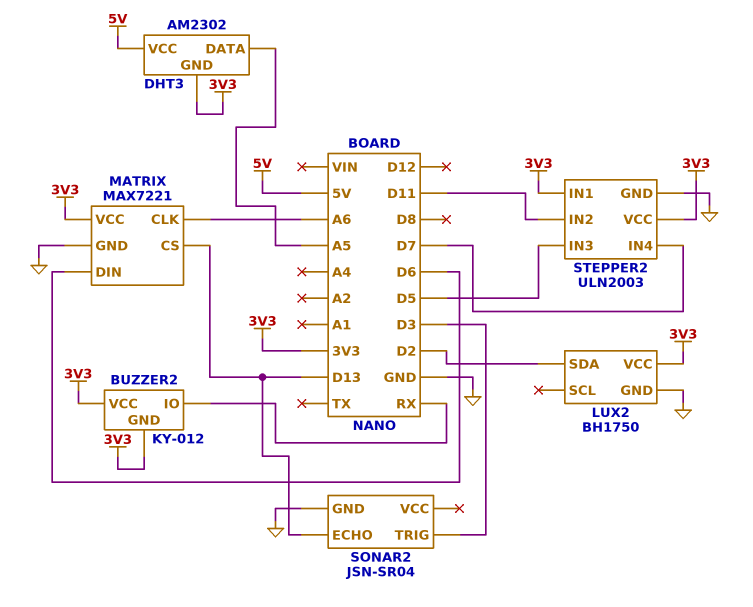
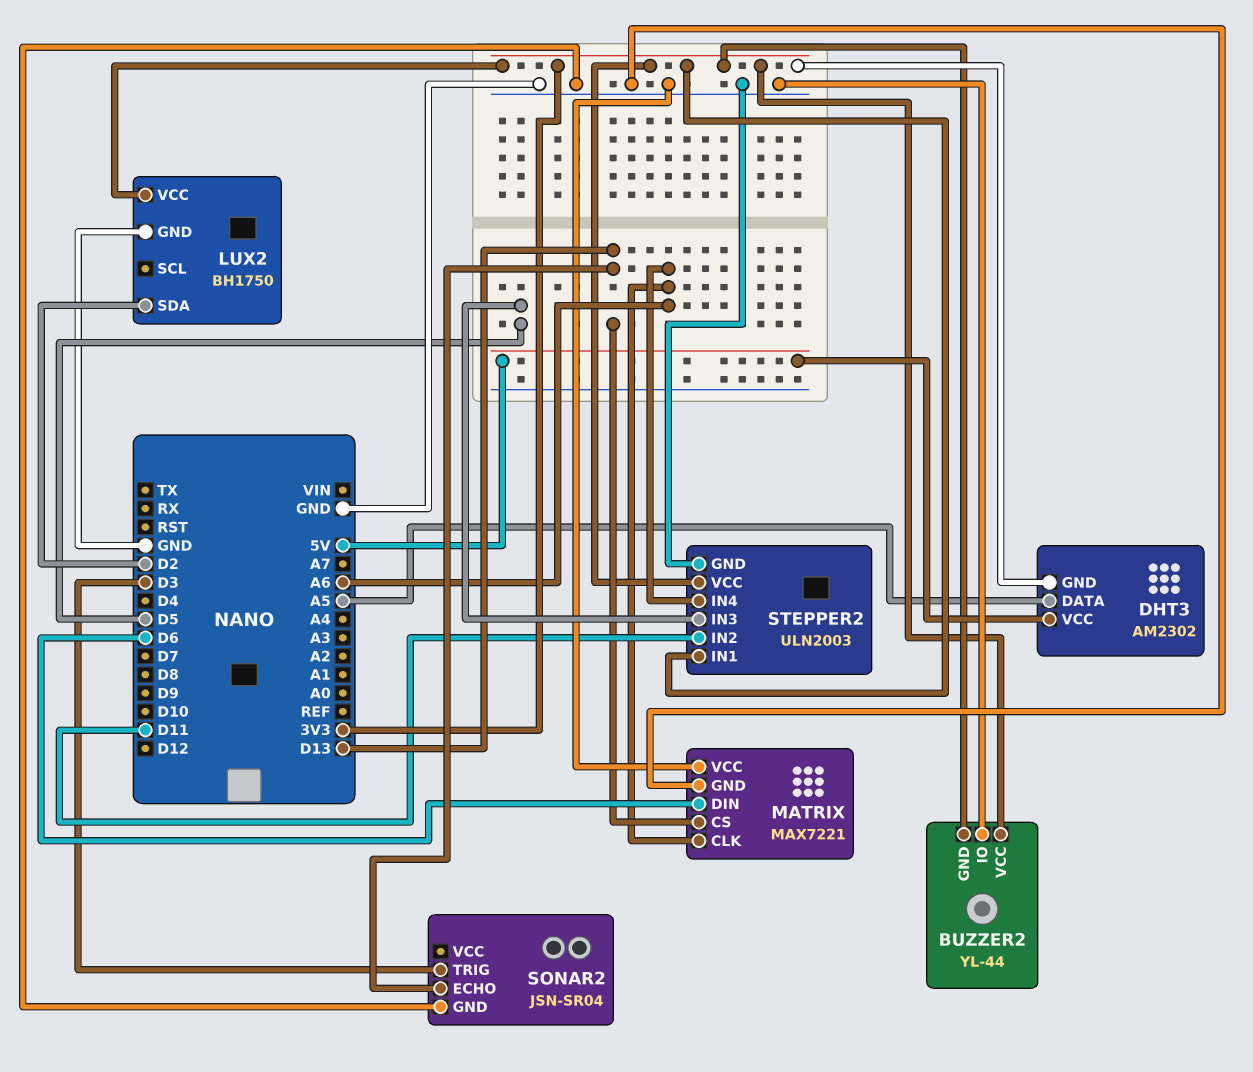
BUZZER2: KY-012 -> YL-44
BUZZER2 pin IO: RX -> GND
MATRIX pin VCC: 3V3 -> GND
STEPPER2 pin IN4: D7 -> A6

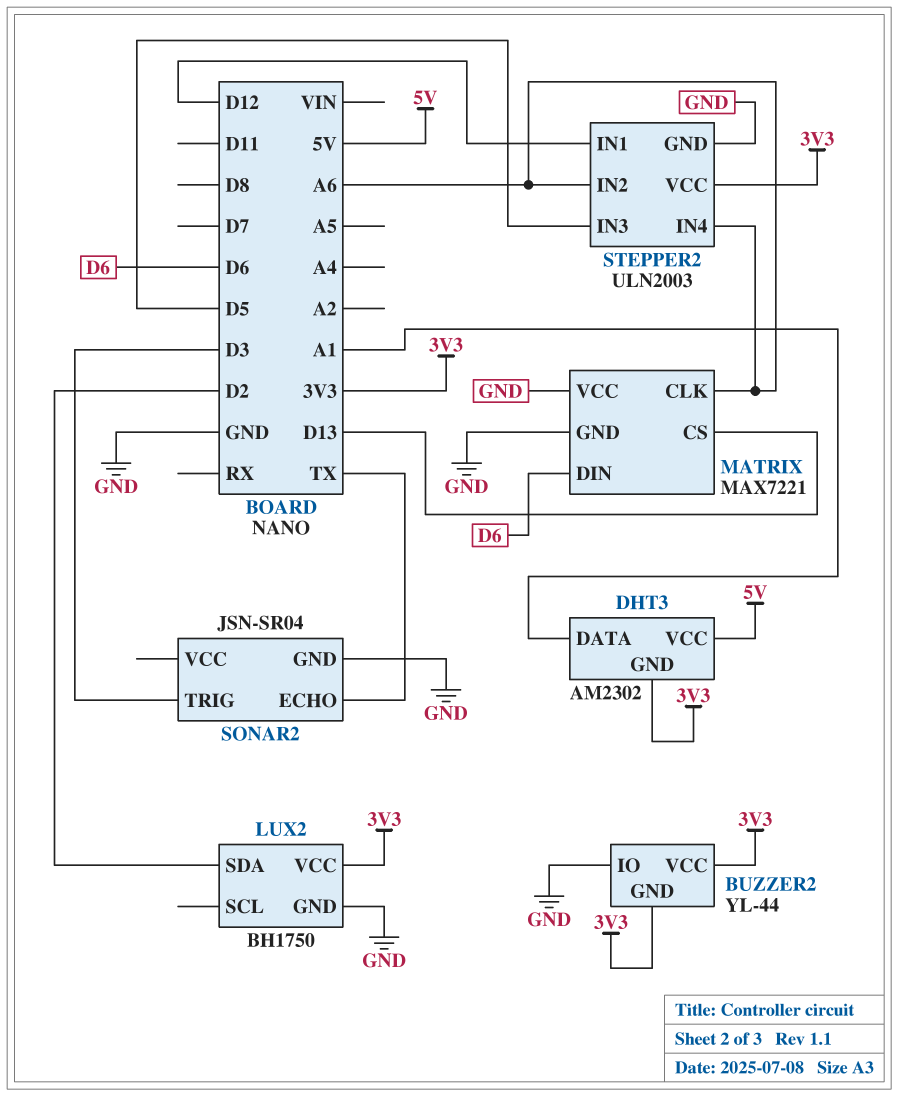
DHT3 pin DATA: A5 -> A1
SONAR2 pin ECHO: D13 -> TX
STEPPER2 pin IN1: 3V3 -> D12
STEPPER2 pin IN2: D11 -> A6

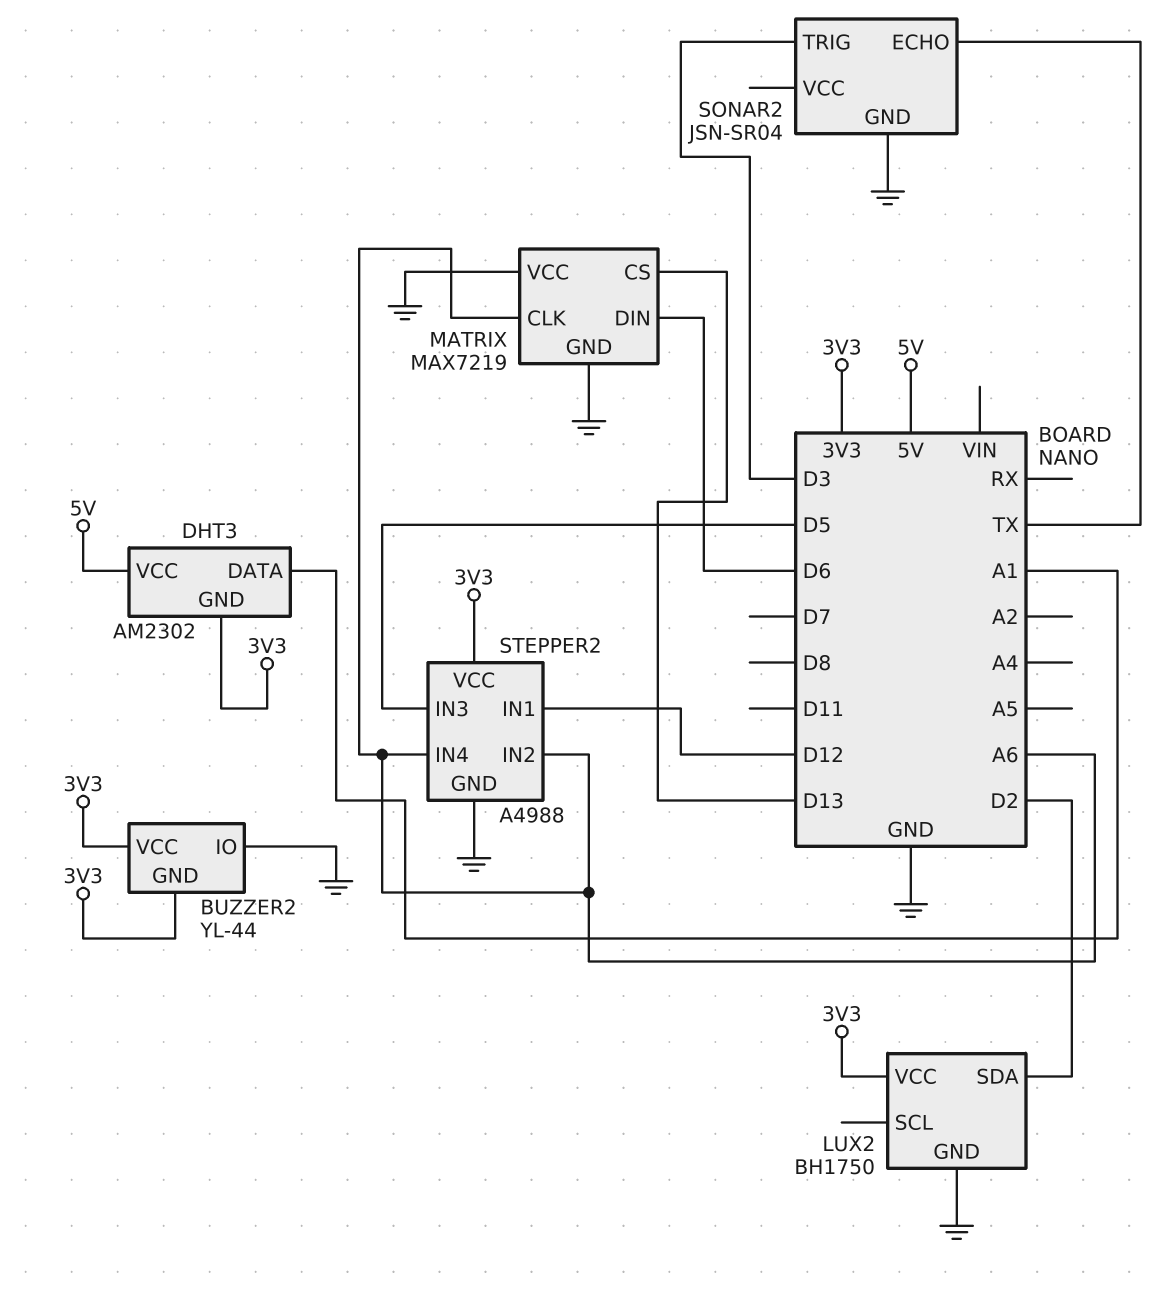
MATRIX: MAX7221 -> MAX7219
STEPPER2: ULN2003 -> A4988

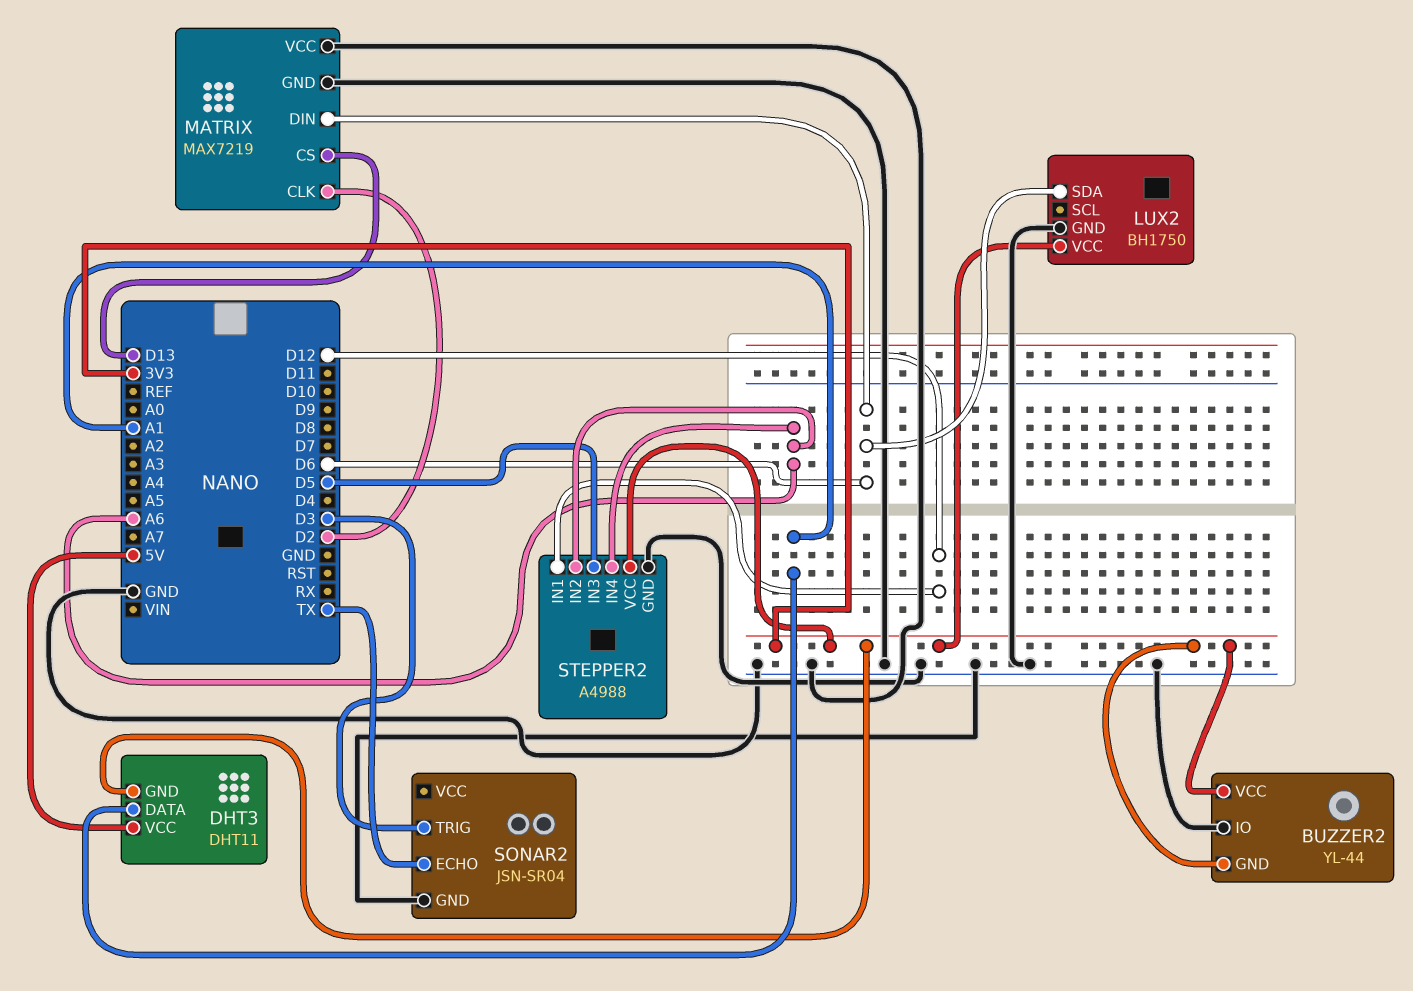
DHT3: AM2302 -> DHT11
LUX2 pin SDA: D2 -> D6
MATRIX pin CLK: A6 -> D2

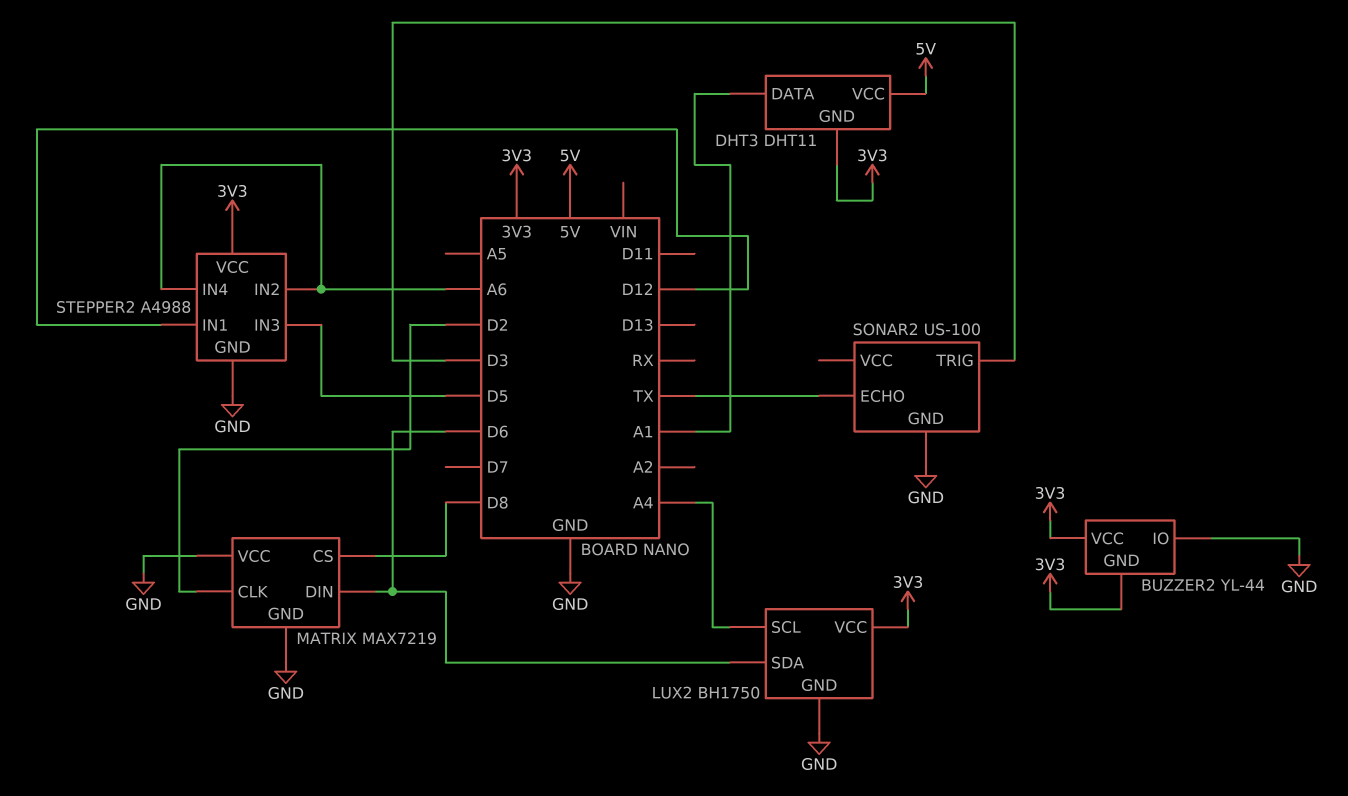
LUX2 pin SCL: none -> A4
MATRIX pin CS: D13 -> D8
SONAR2: JSN-SR04 -> US-100

